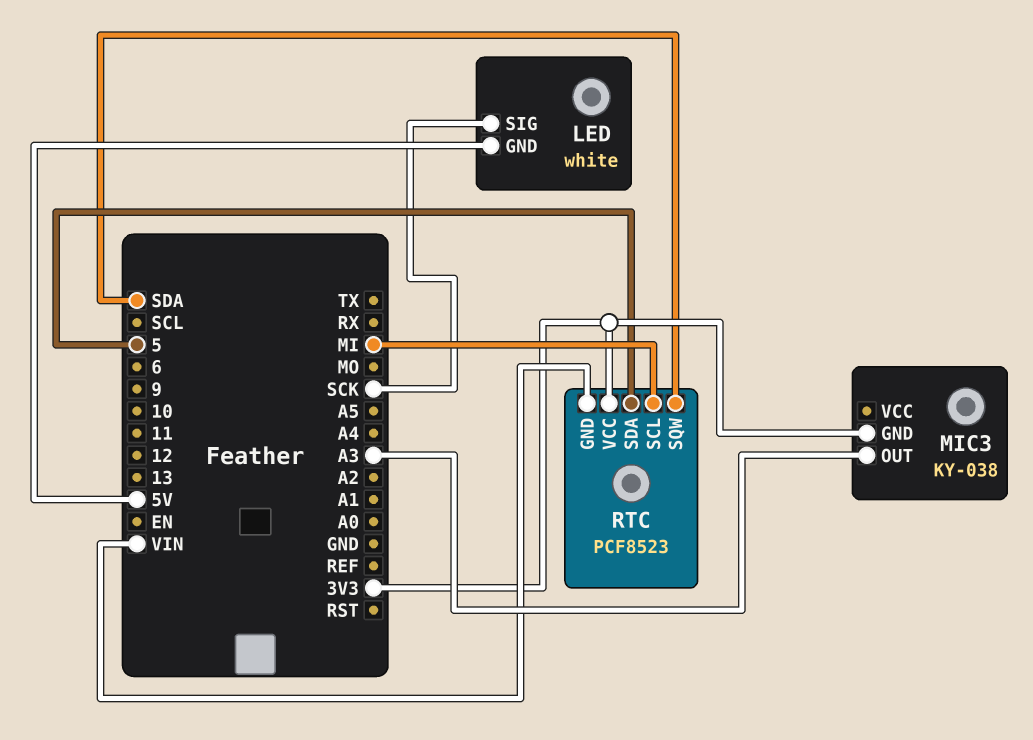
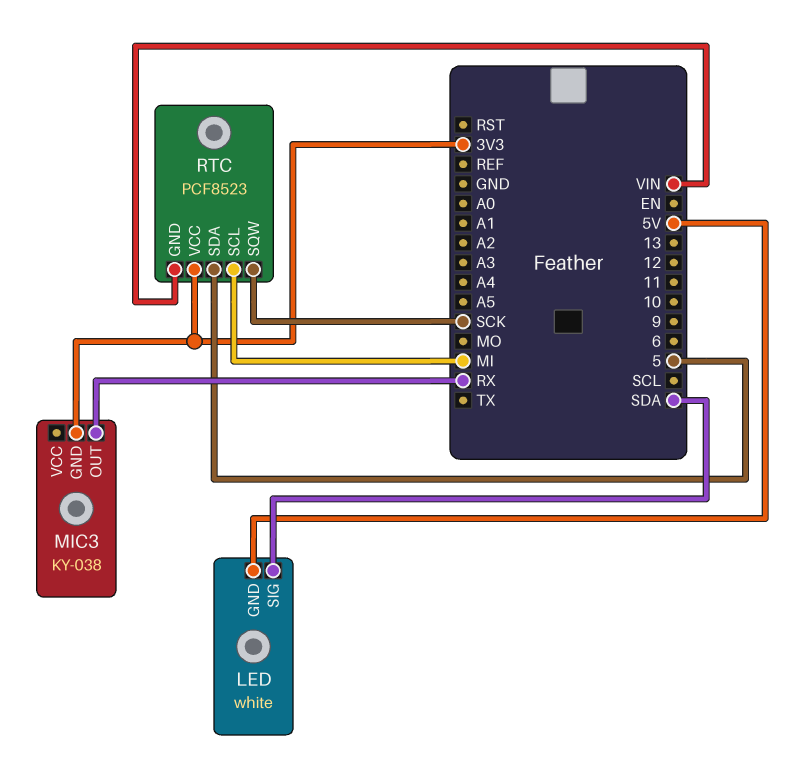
LED pin SIG: SCK -> SDA
MIC3 pin OUT: A3 -> RX
RTC pin SQW: SDA -> SCK

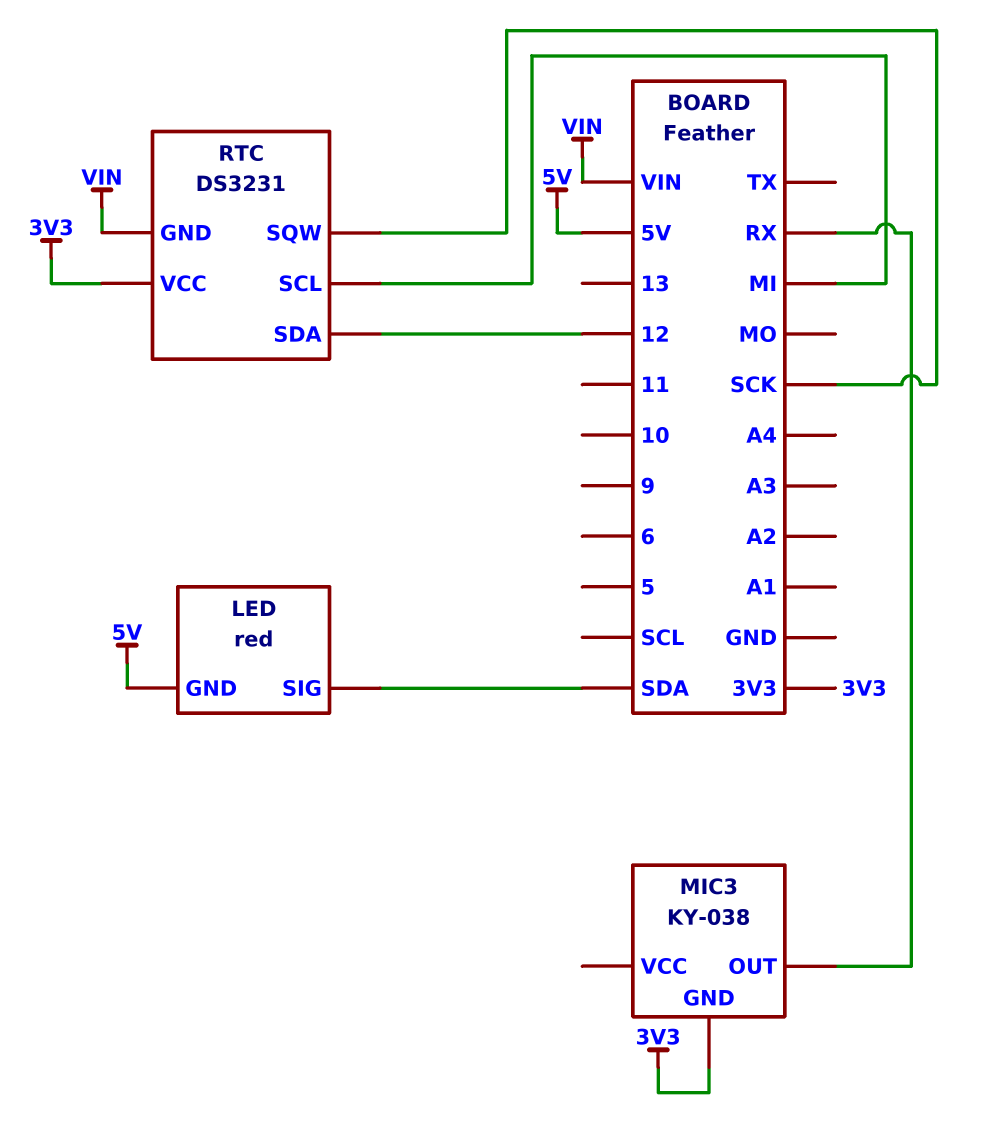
LED: white -> red
RTC: PCF8523 -> DS3231
RTC pin SDA: 5 -> 12

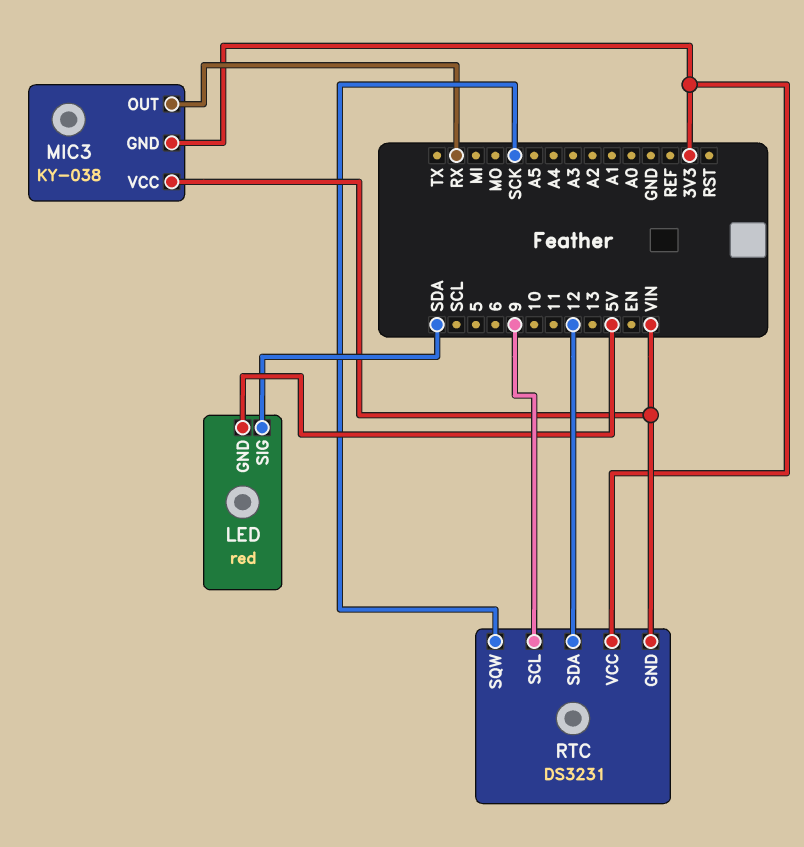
MIC3 pin VCC: none -> VIN
RTC pin SCL: MI -> 9

